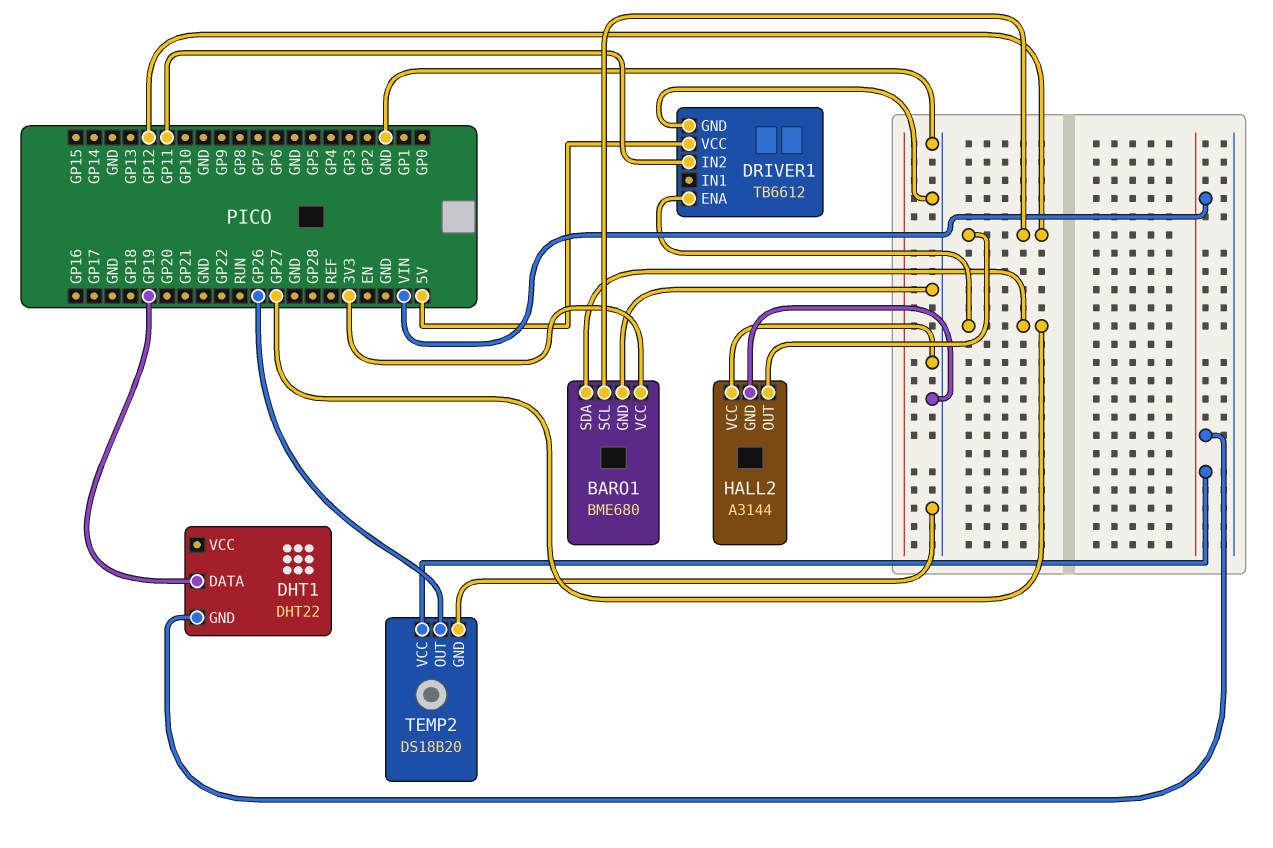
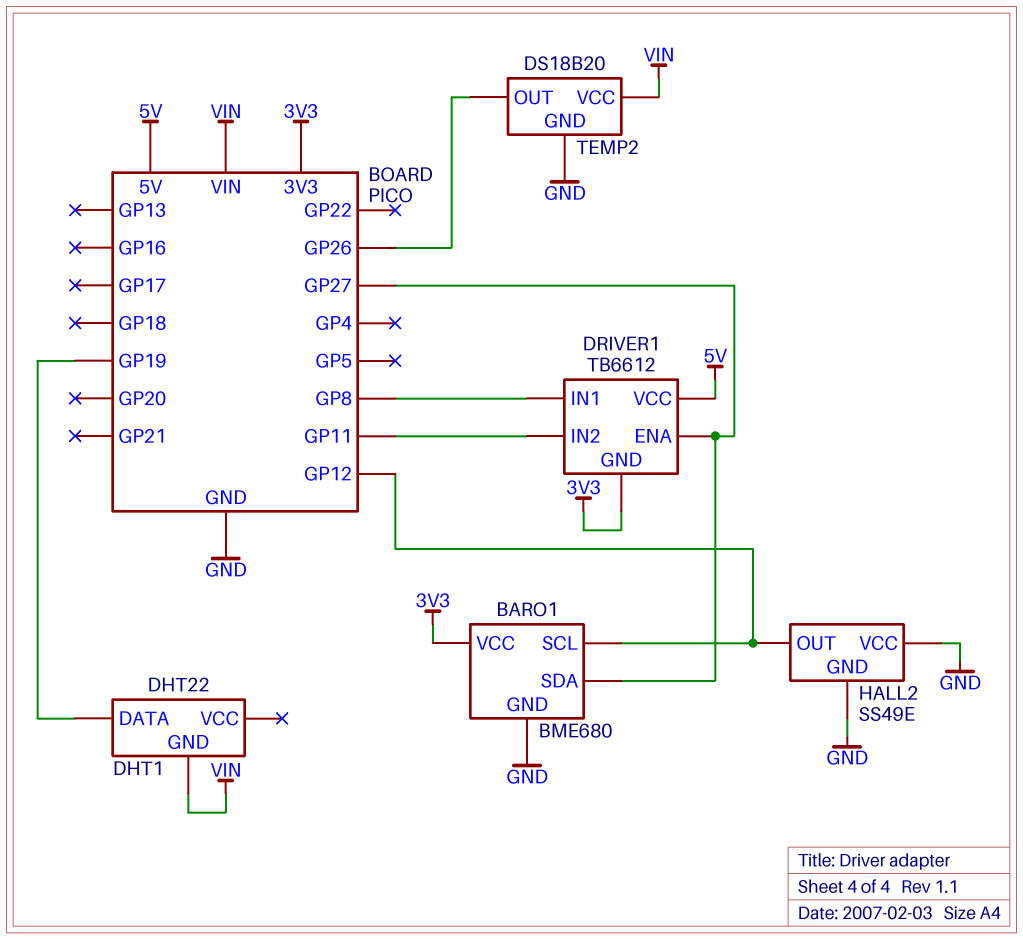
DRIVER1 pin GND: GND -> 3V3
DRIVER1 pin IN1: none -> GP8
HALL2: A3144 -> SS49E

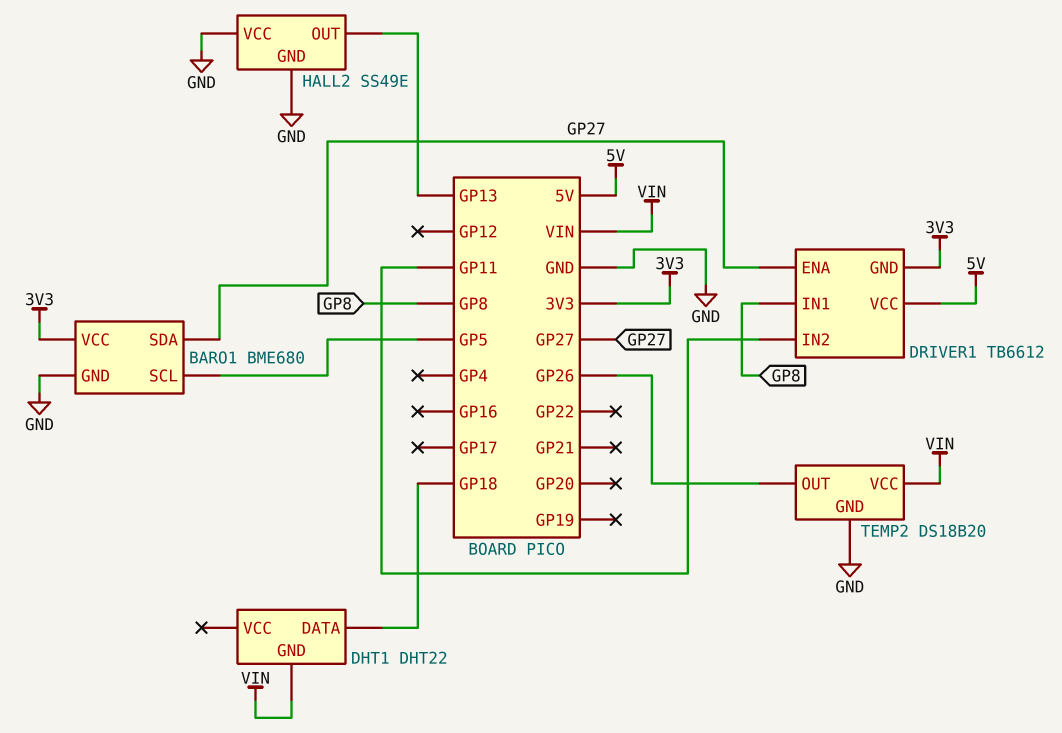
BARO1 pin SCL: GP12 -> GP5
DHT1 pin DATA: GP19 -> GP18
HALL2 pin OUT: GP12 -> GP13

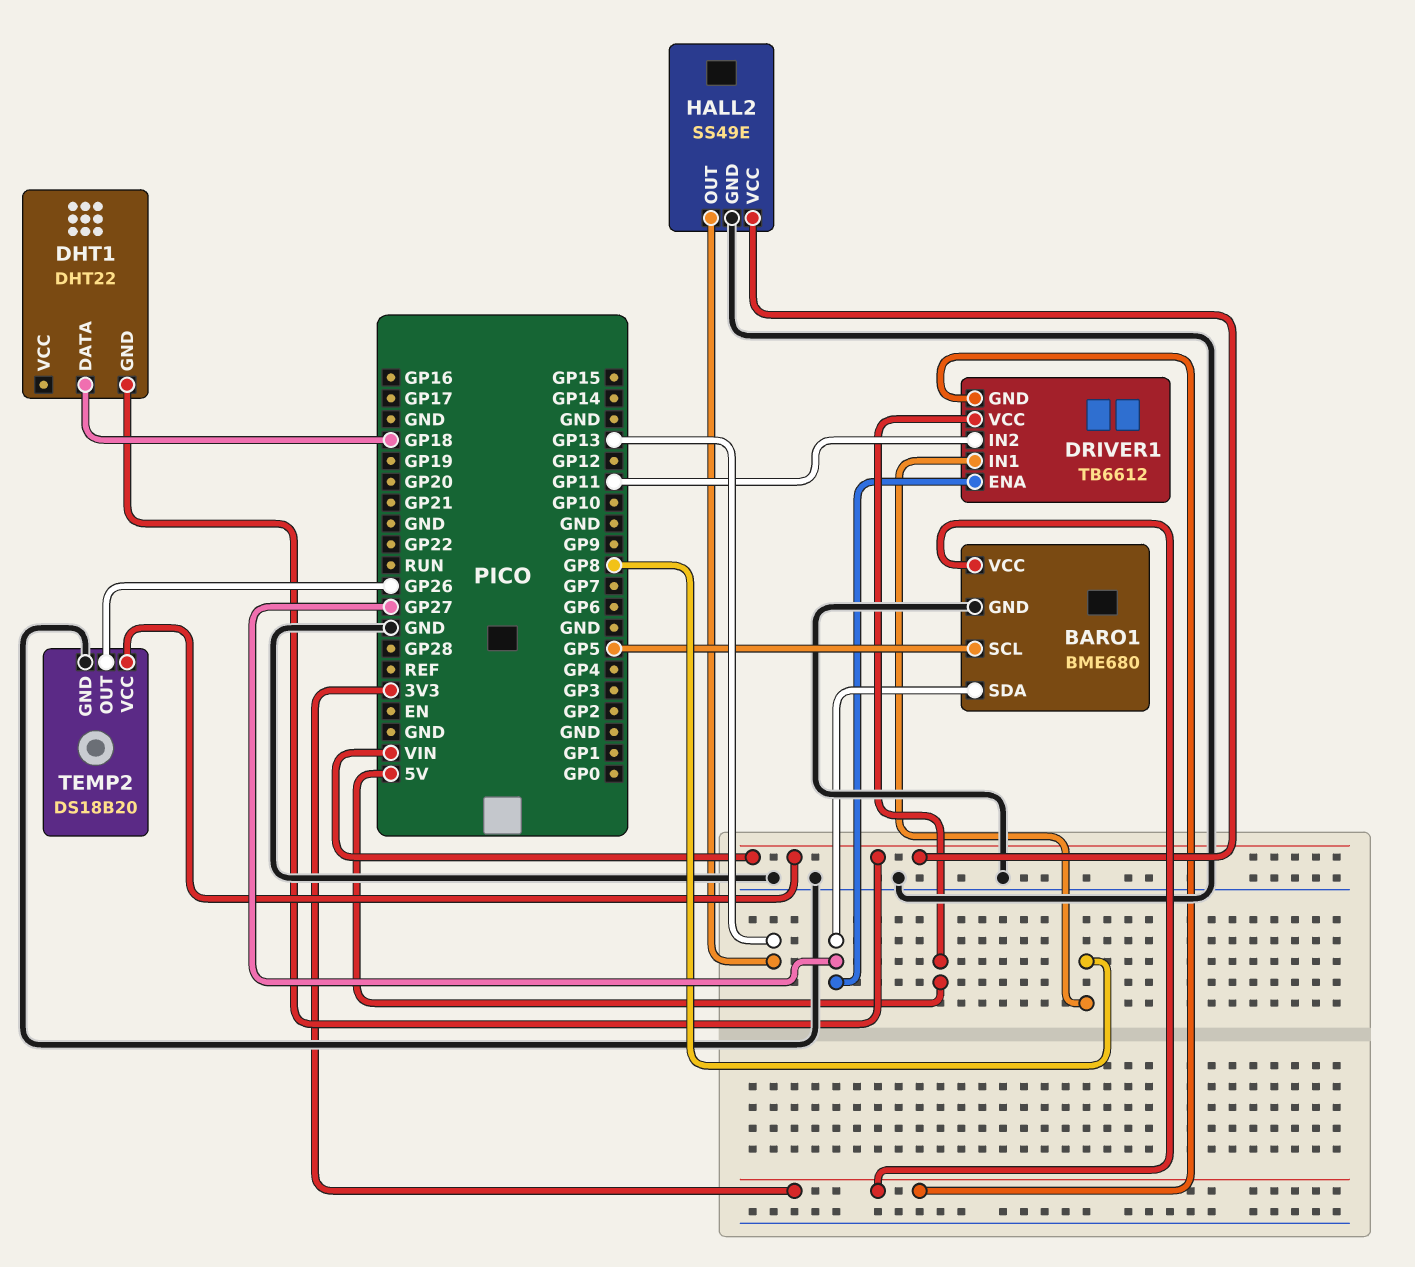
HALL2 pin VCC: GND -> VIN

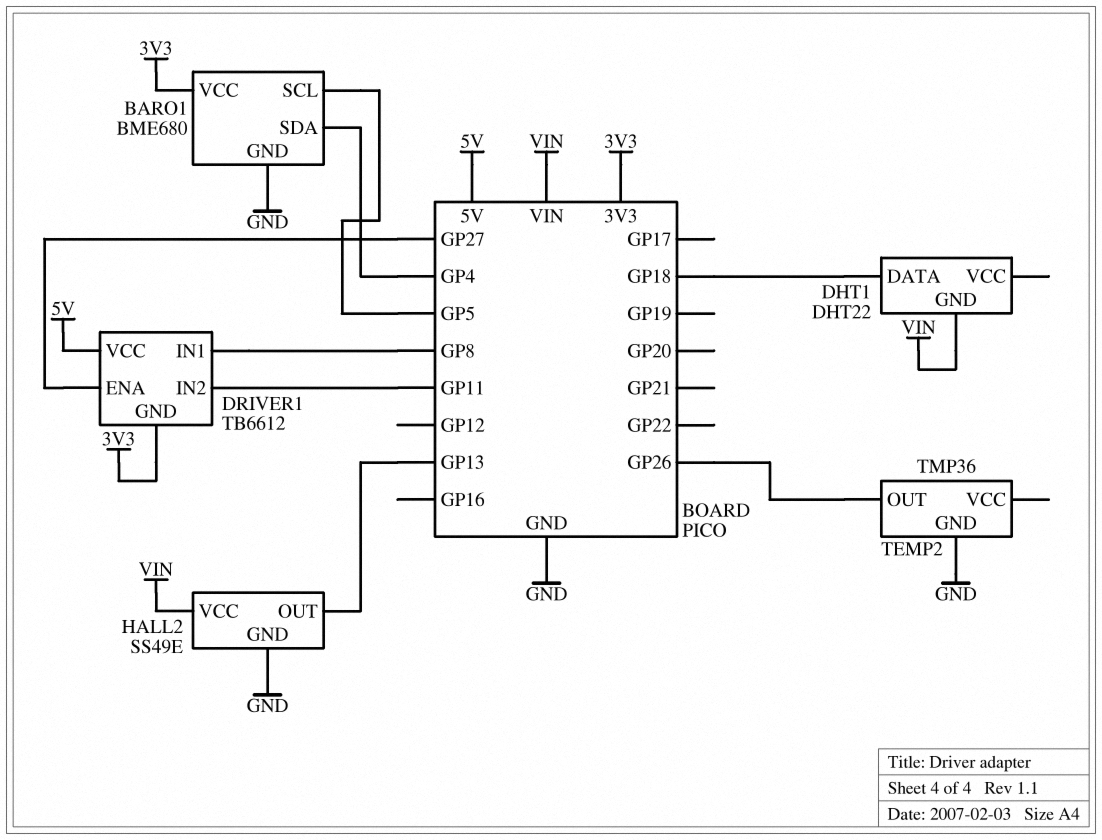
BARO1 pin SDA: GP27 -> GP4
TEMP2: DS18B20 -> TMP36
TEMP2 pin VCC: VIN -> none

